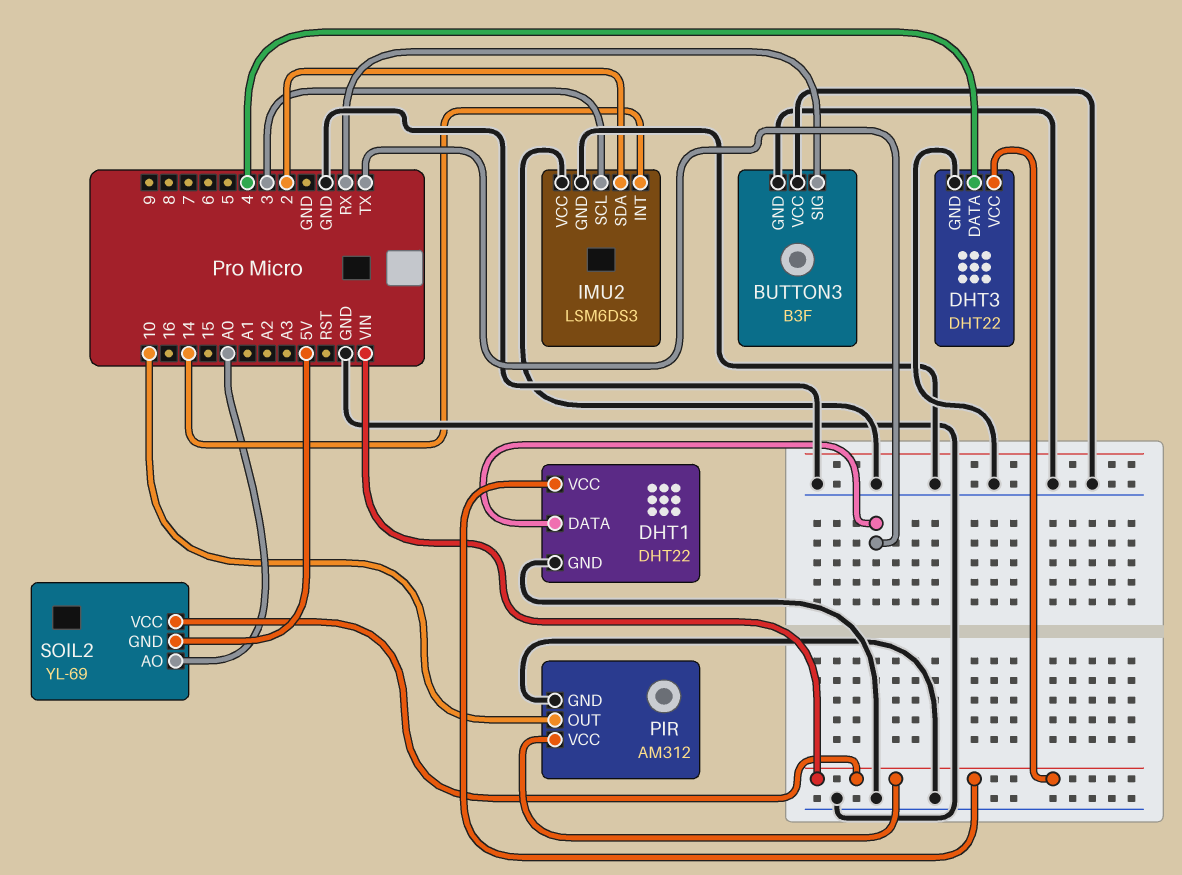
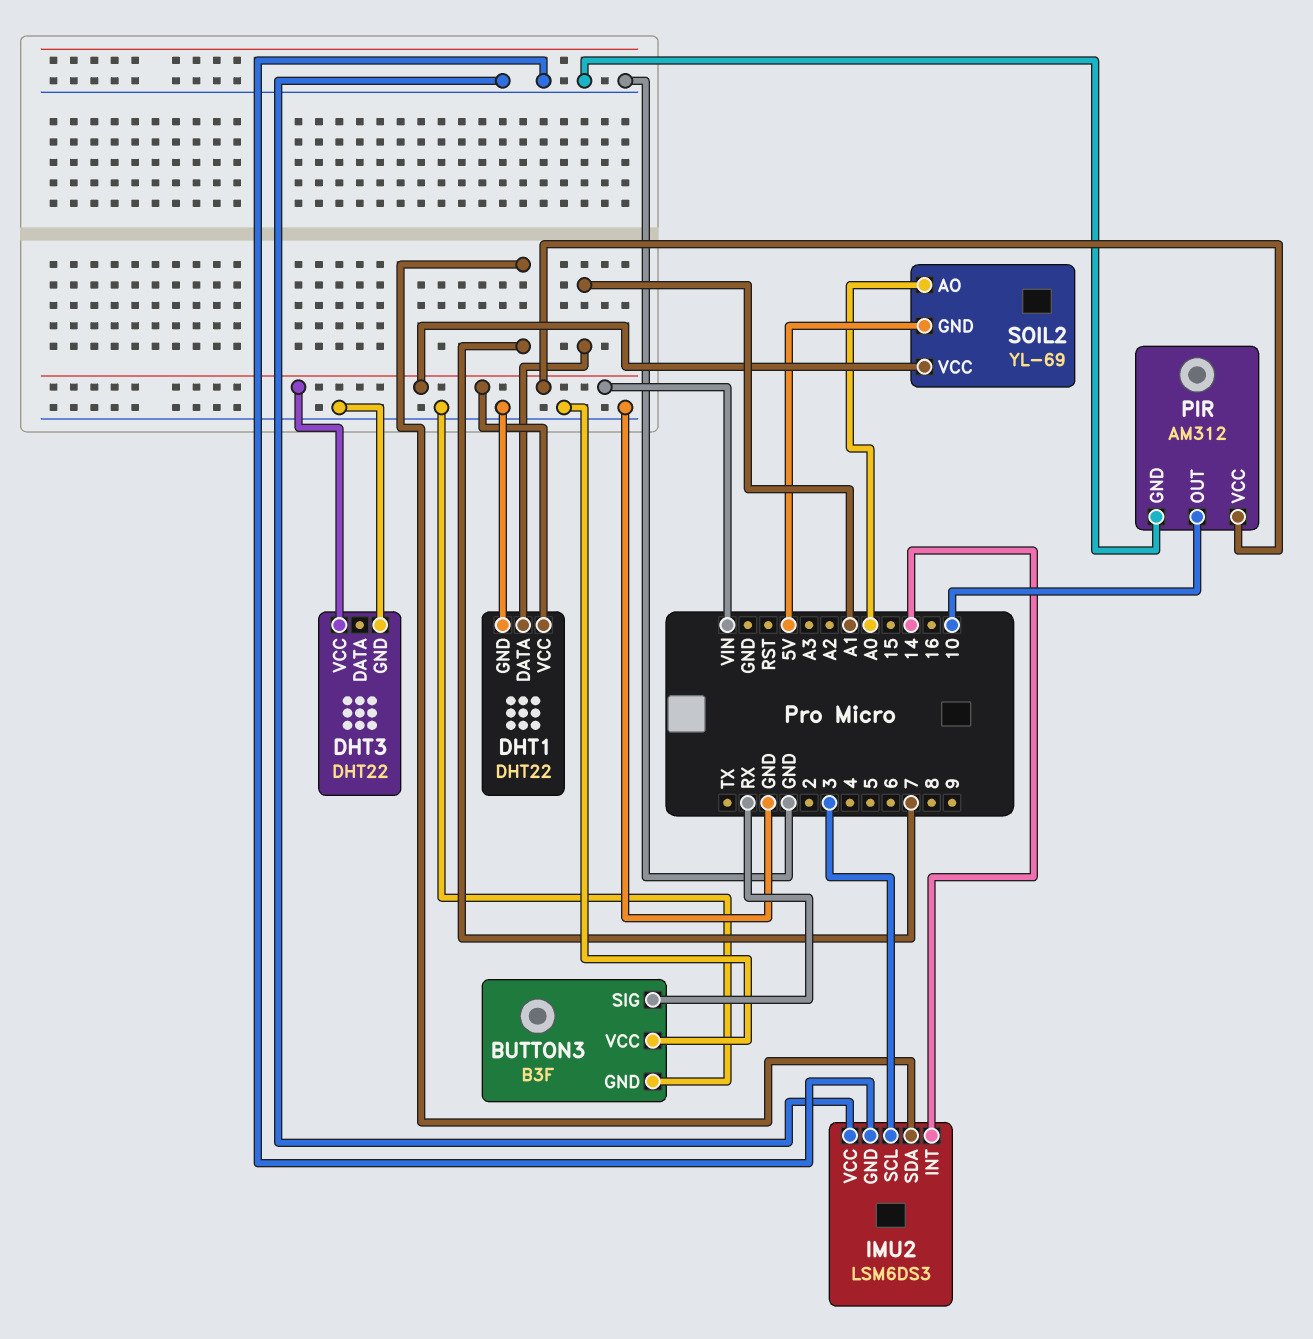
DHT1 pin DATA: TX -> A1
DHT3 pin DATA: 4 -> none
IMU2 pin SDA: 2 -> 7

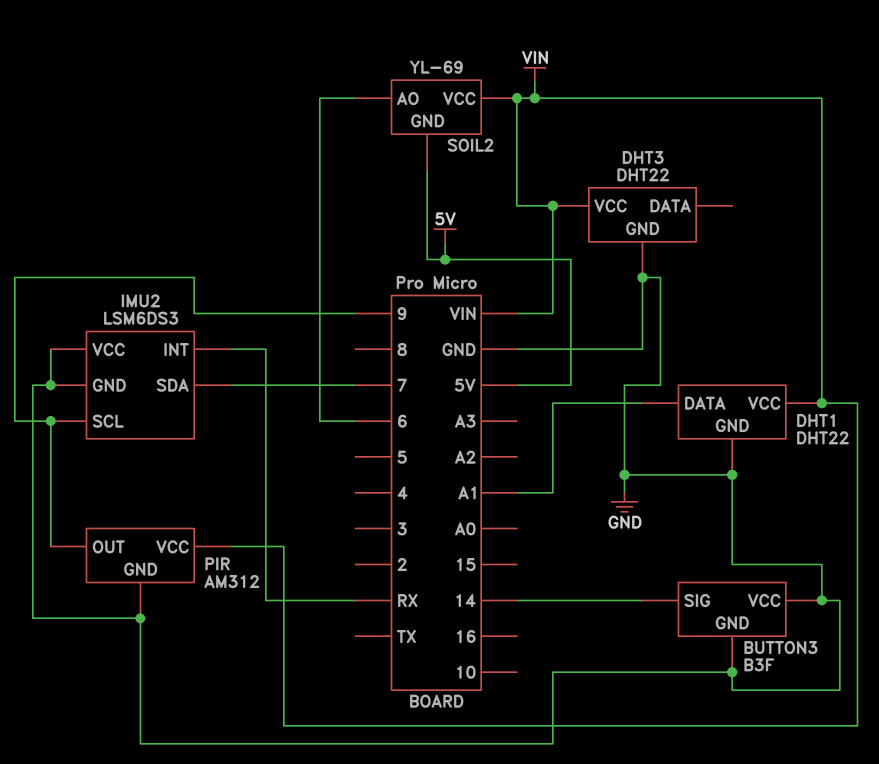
BUTTON3 pin SIG: RX -> 14
IMU2 pin INT: 14 -> RX
IMU2 pin SCL: 3 -> 9
PIR pin OUT: 10 -> 9
SOIL2 pin AO: A0 -> 6

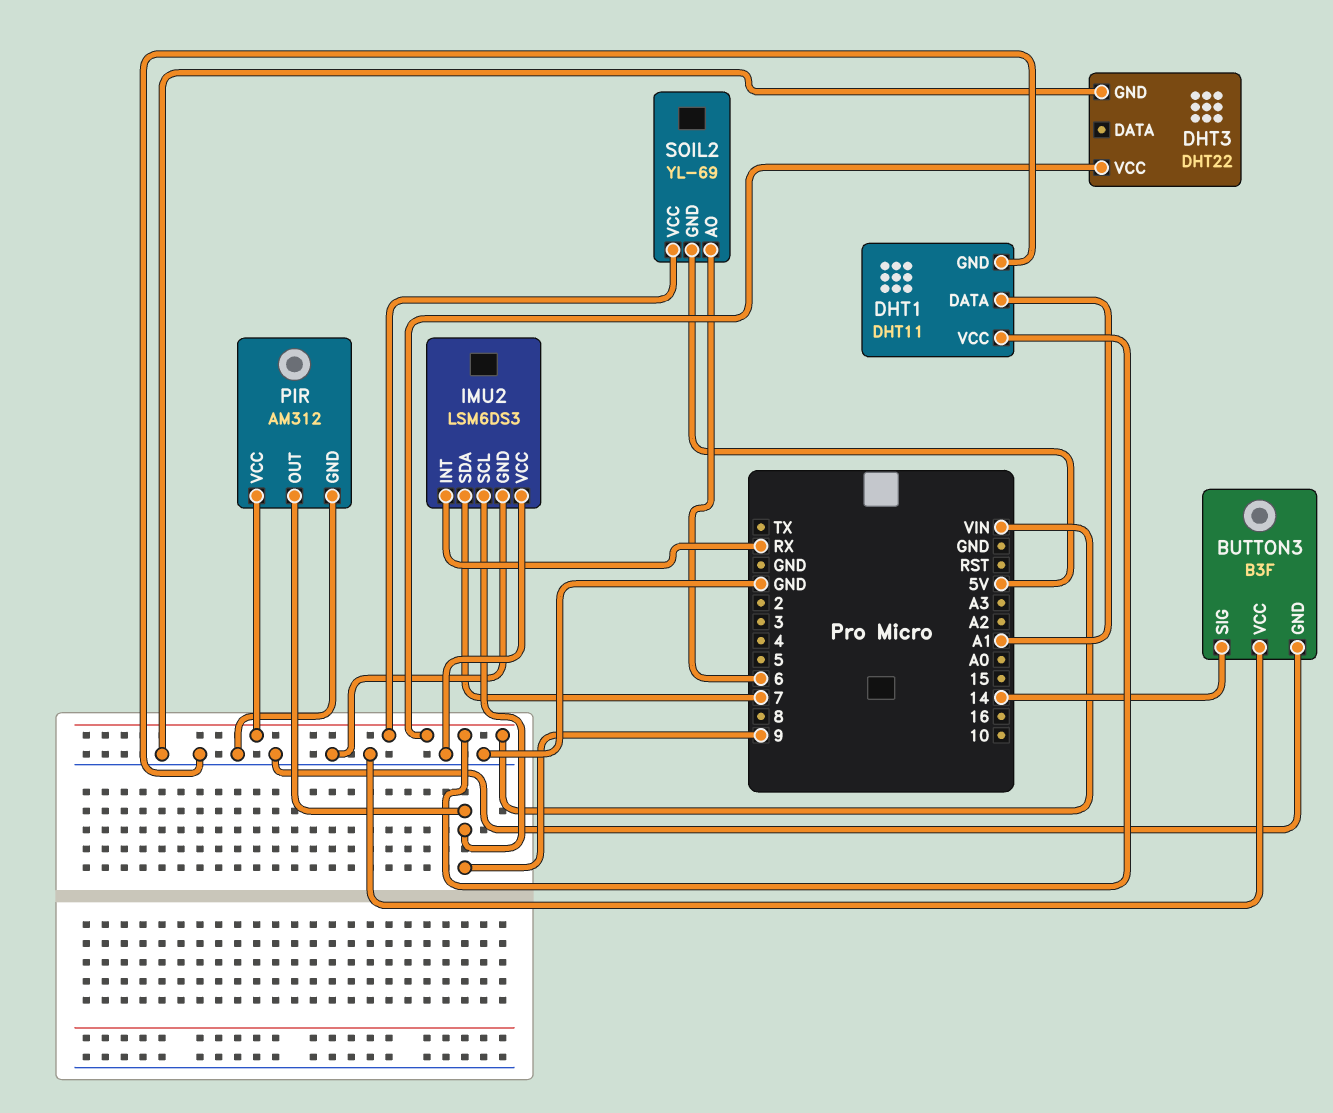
DHT1: DHT22 -> DHT11

